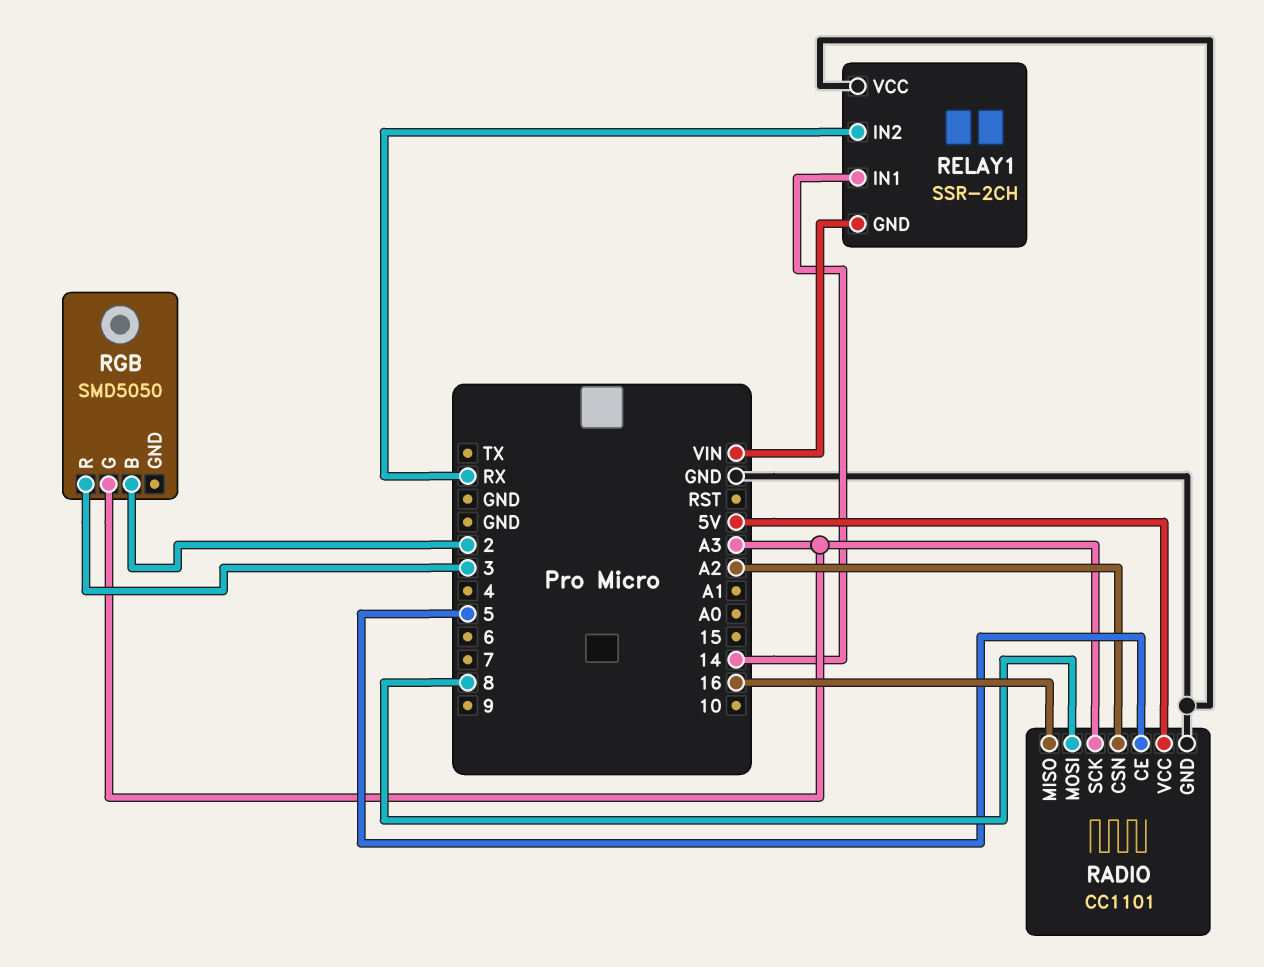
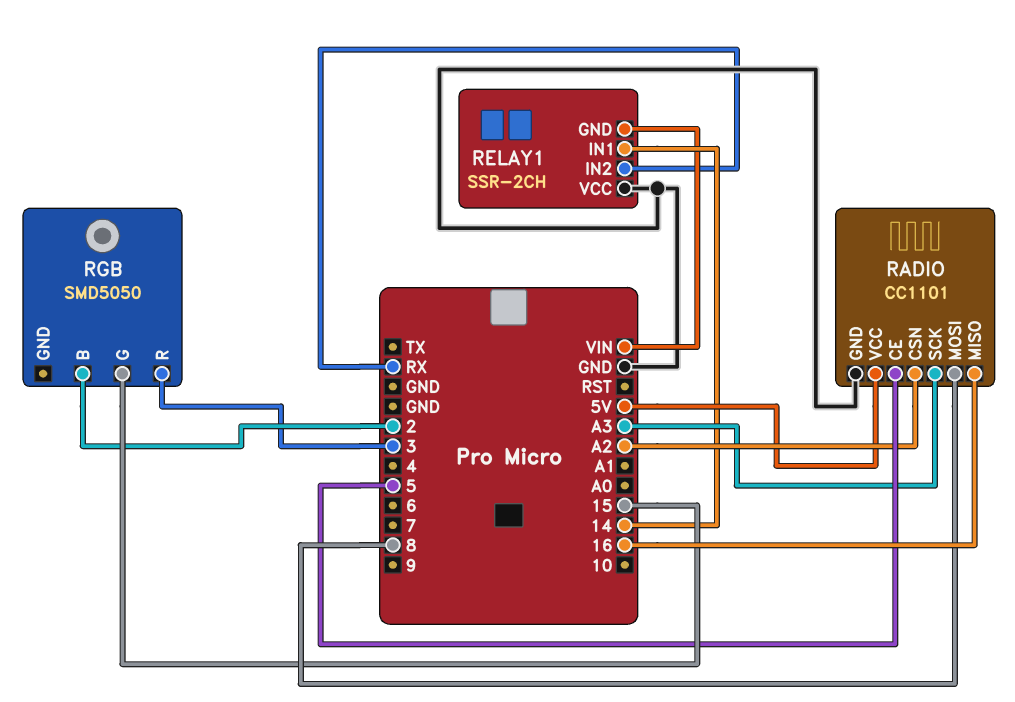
RGB pin G: A3 -> 15

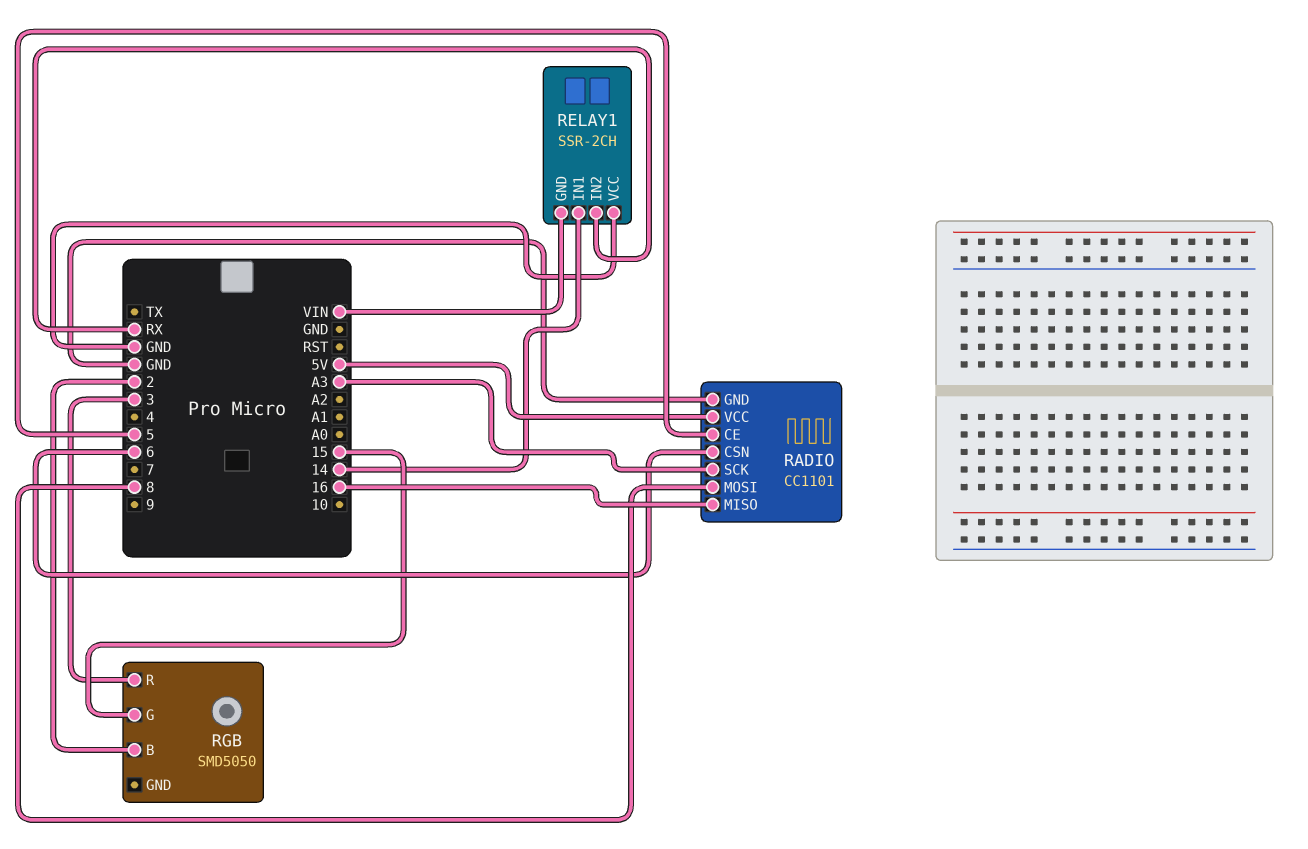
RADIO pin CSN: A2 -> 6

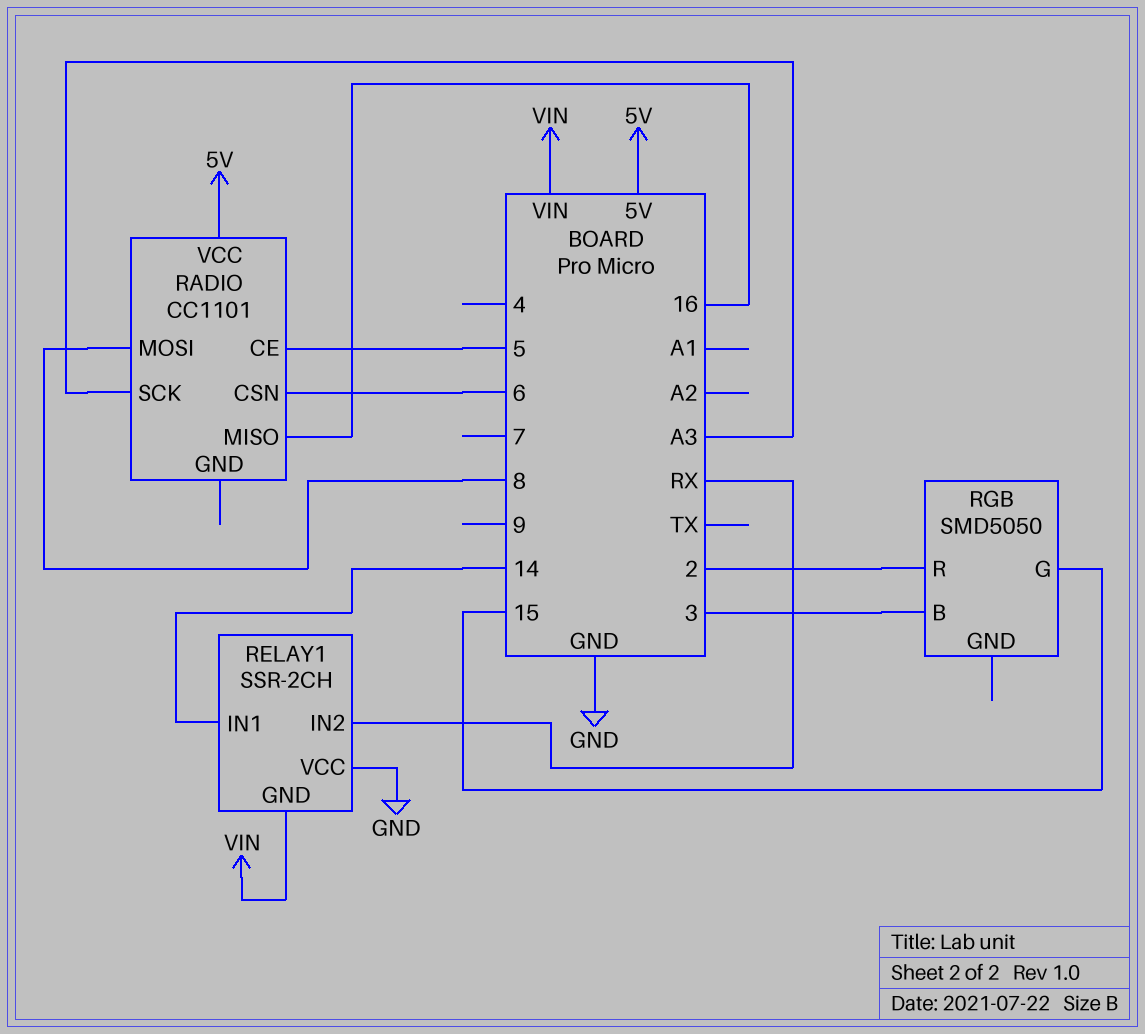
RADIO pin GND: GND -> none
RGB pin B: 2 -> 3
RGB pin R: 3 -> 2

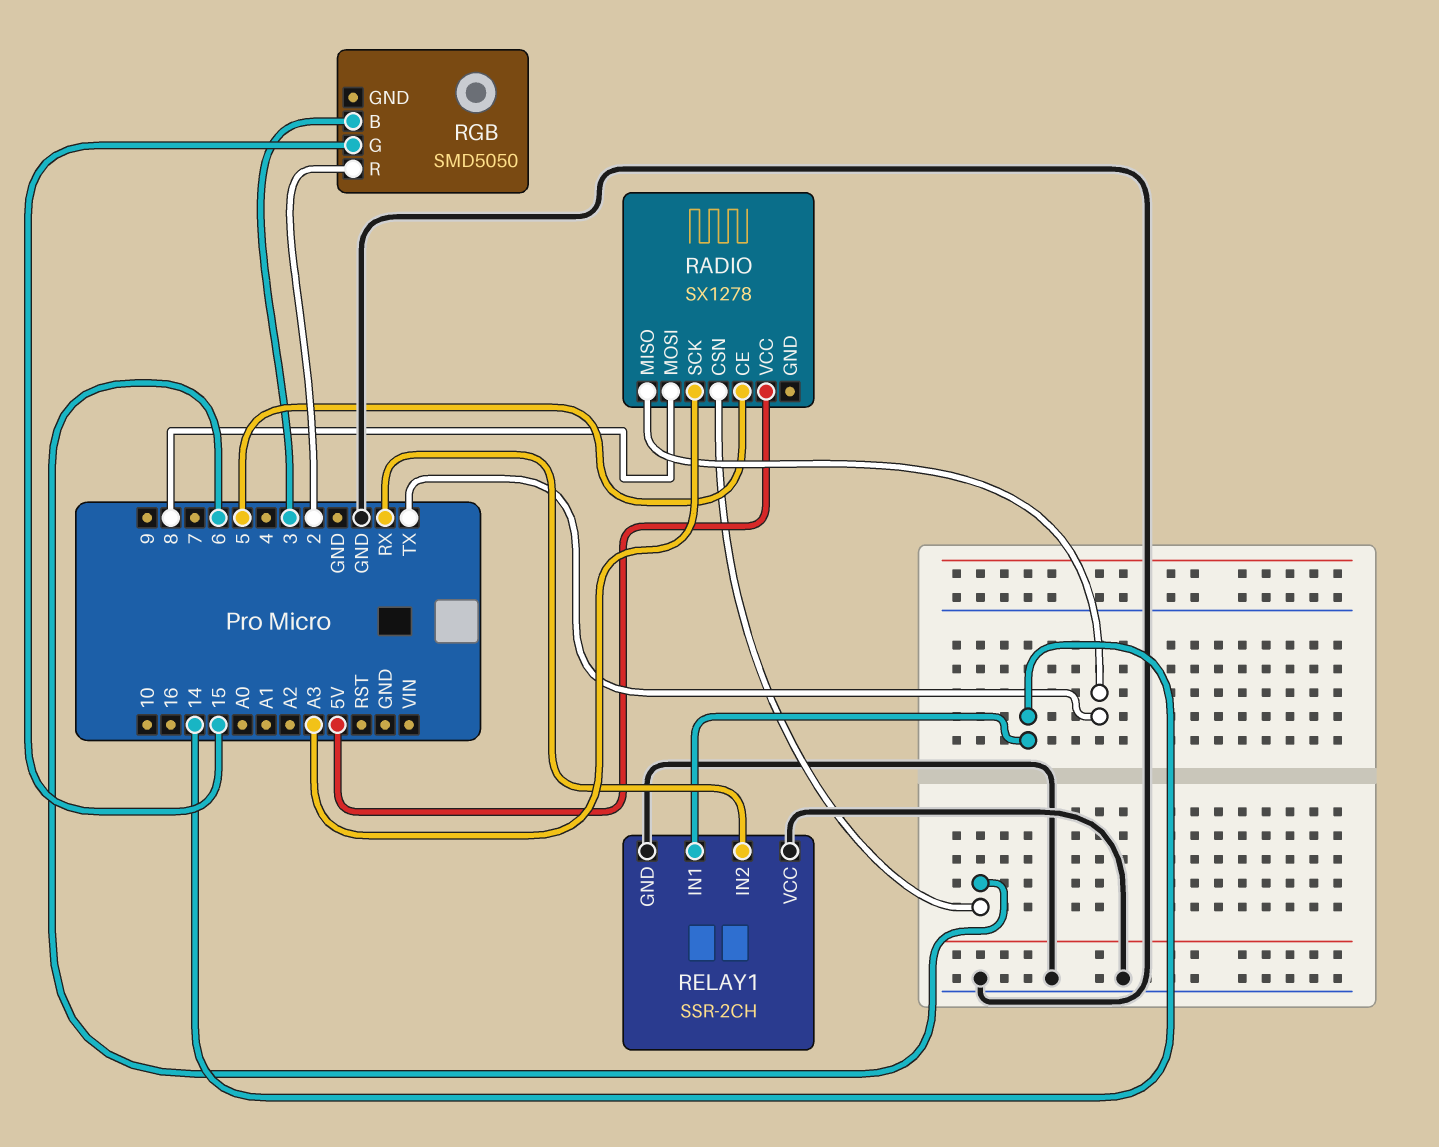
RADIO: CC1101 -> SX1278
RADIO pin MISO: 16 -> TX
RELAY1 pin GND: VIN -> GND

